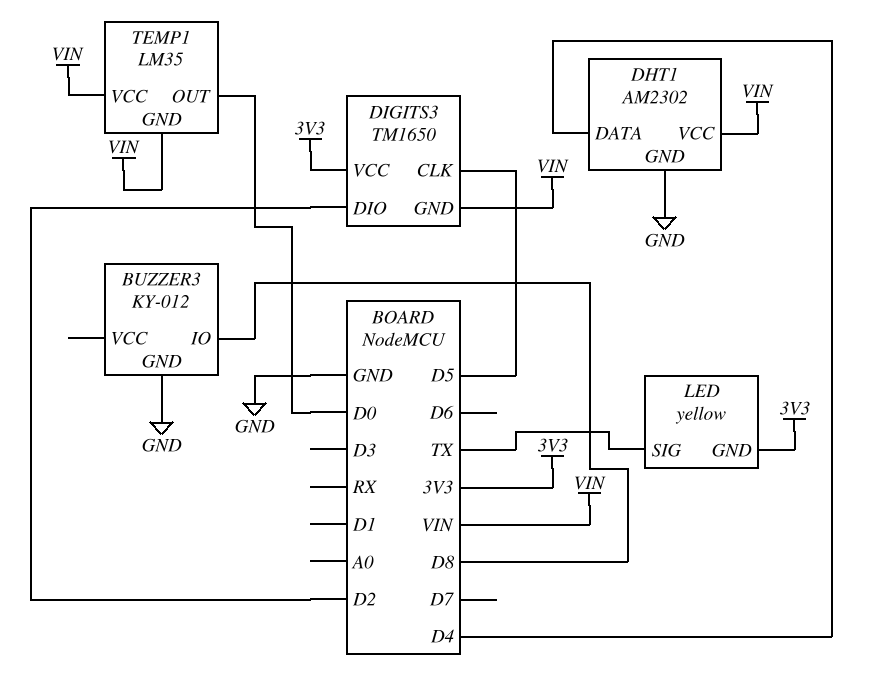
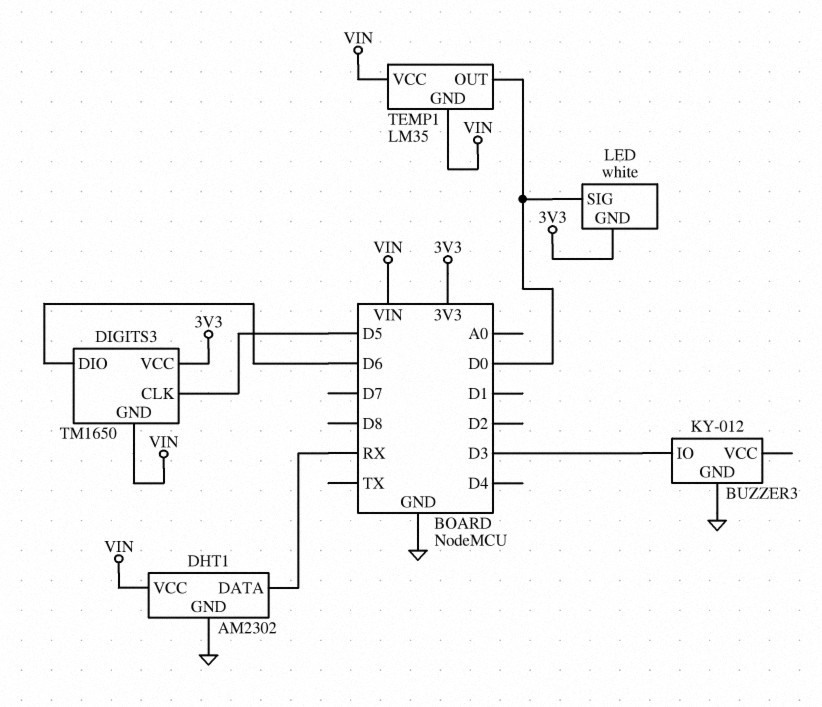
BUZZER3 pin IO: D8 -> D3
DHT1 pin DATA: D4 -> RX
DIGITS3 pin DIO: D2 -> D6
LED: yellow -> white
LED pin SIG: TX -> D0

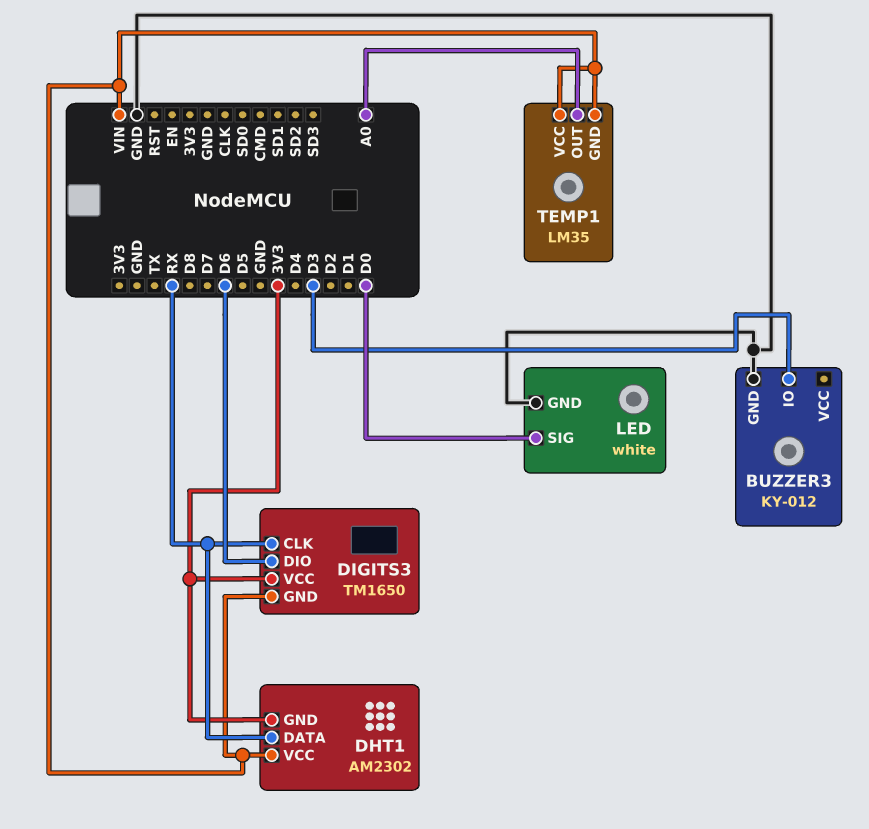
DHT1 pin GND: GND -> 3V3
DIGITS3 pin CLK: D5 -> RX
LED pin GND: 3V3 -> GND
TEMP1 pin OUT: D0 -> A0

